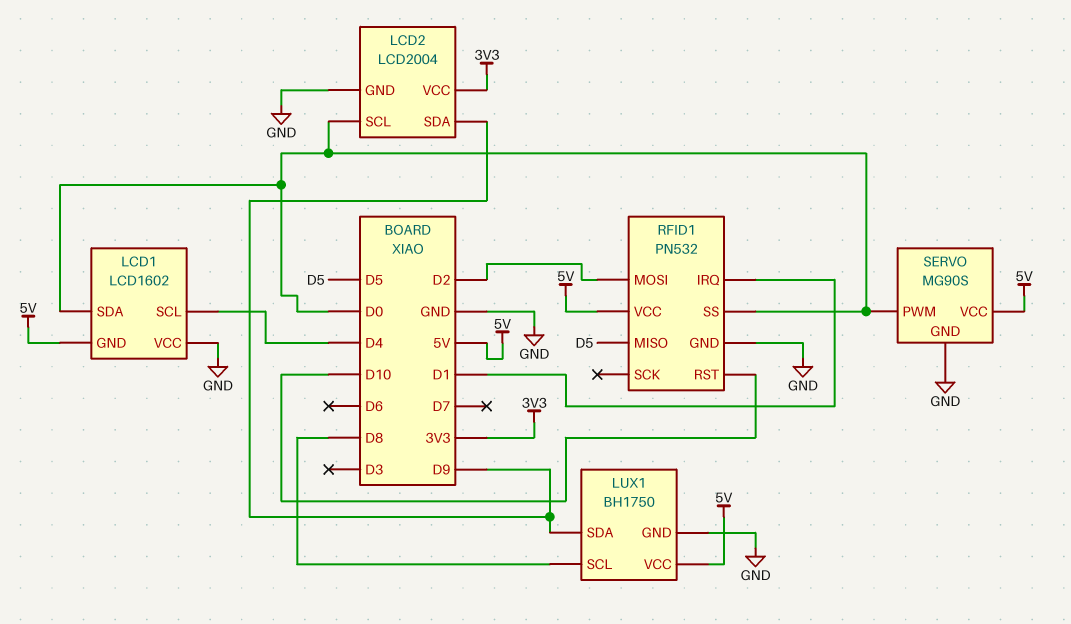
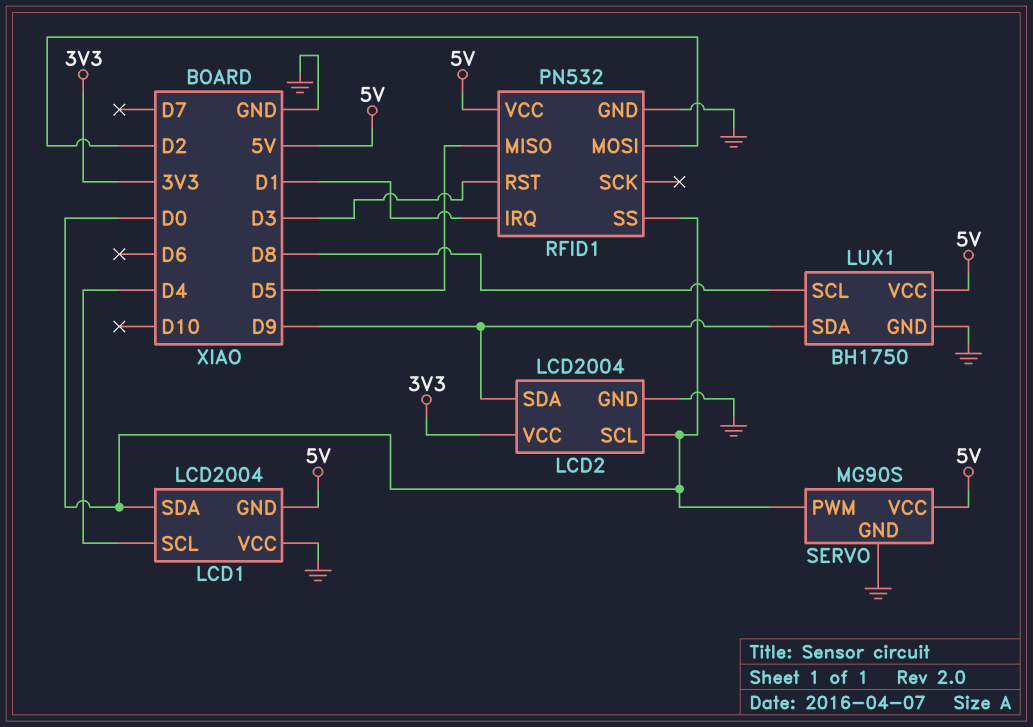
LCD1: LCD1602 -> LCD2004
RFID1 pin RST: D10 -> D3

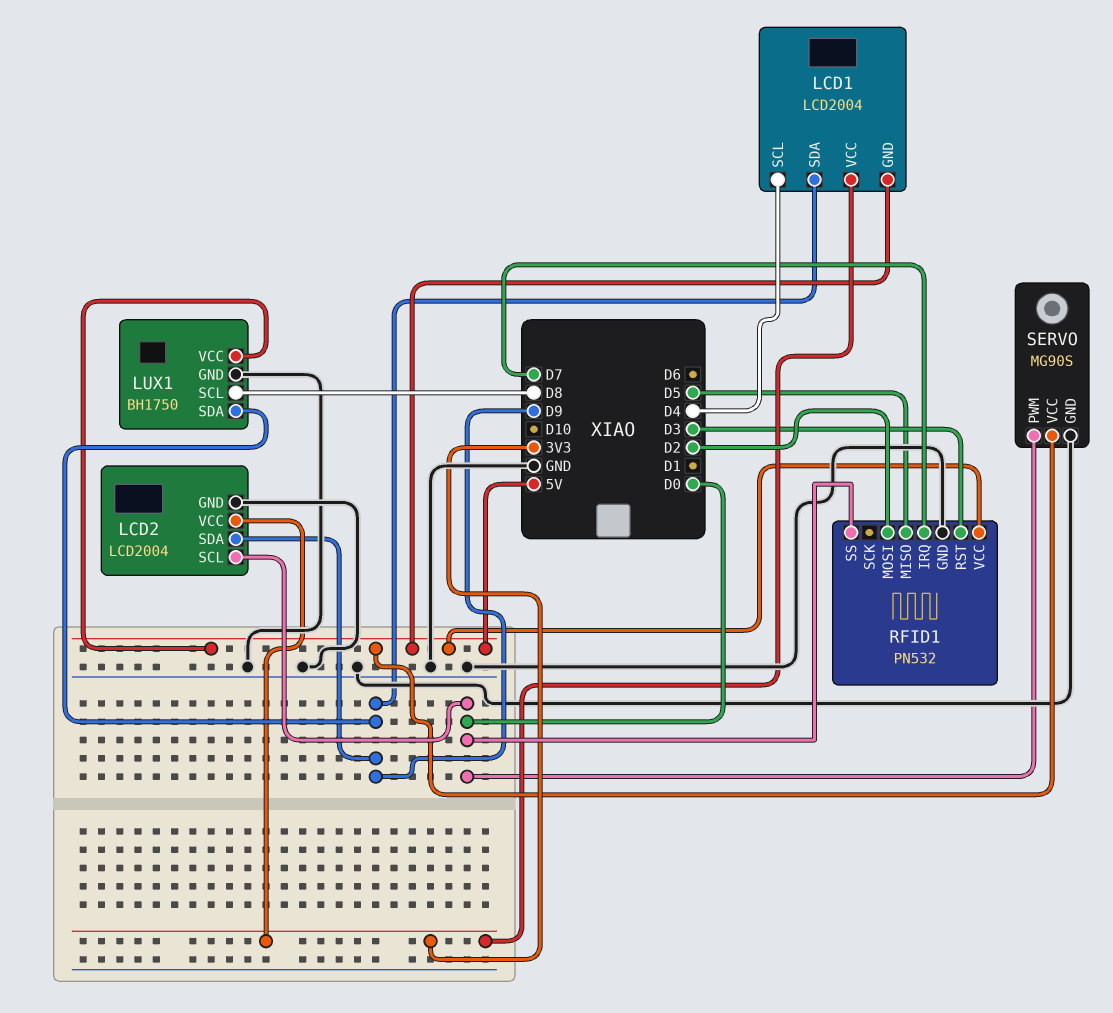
LCD1 pin SDA: D0 -> D9
LCD1 pin VCC: GND -> 3V3
RFID1 pin IRQ: D1 -> D7

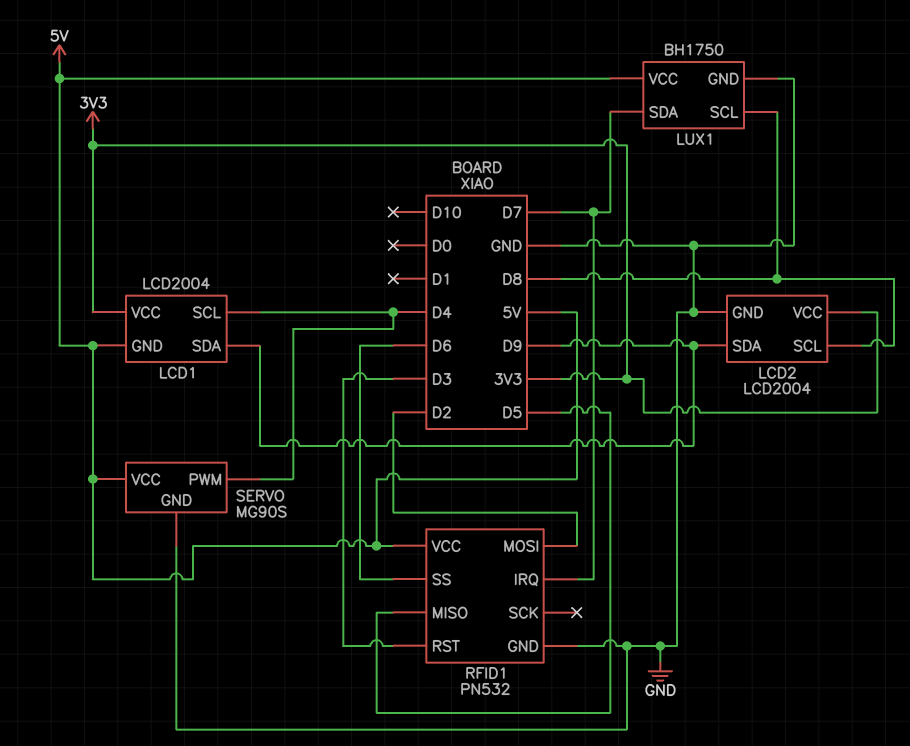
LCD2 pin SCL: D0 -> D8
LUX1 pin SDA: D9 -> D7
RFID1 pin SS: D0 -> D6
SERVO pin PWM: D0 -> D4

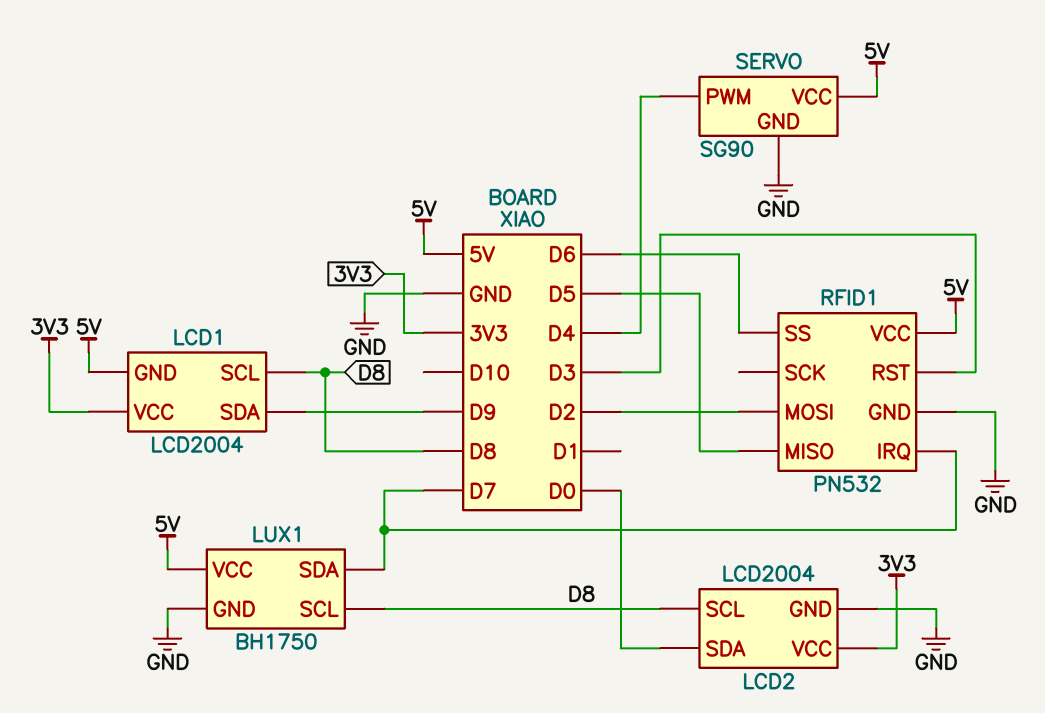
LCD1 pin SCL: D4 -> D8
LCD2 pin SDA: D9 -> D0
SERVO: MG90S -> SG90

